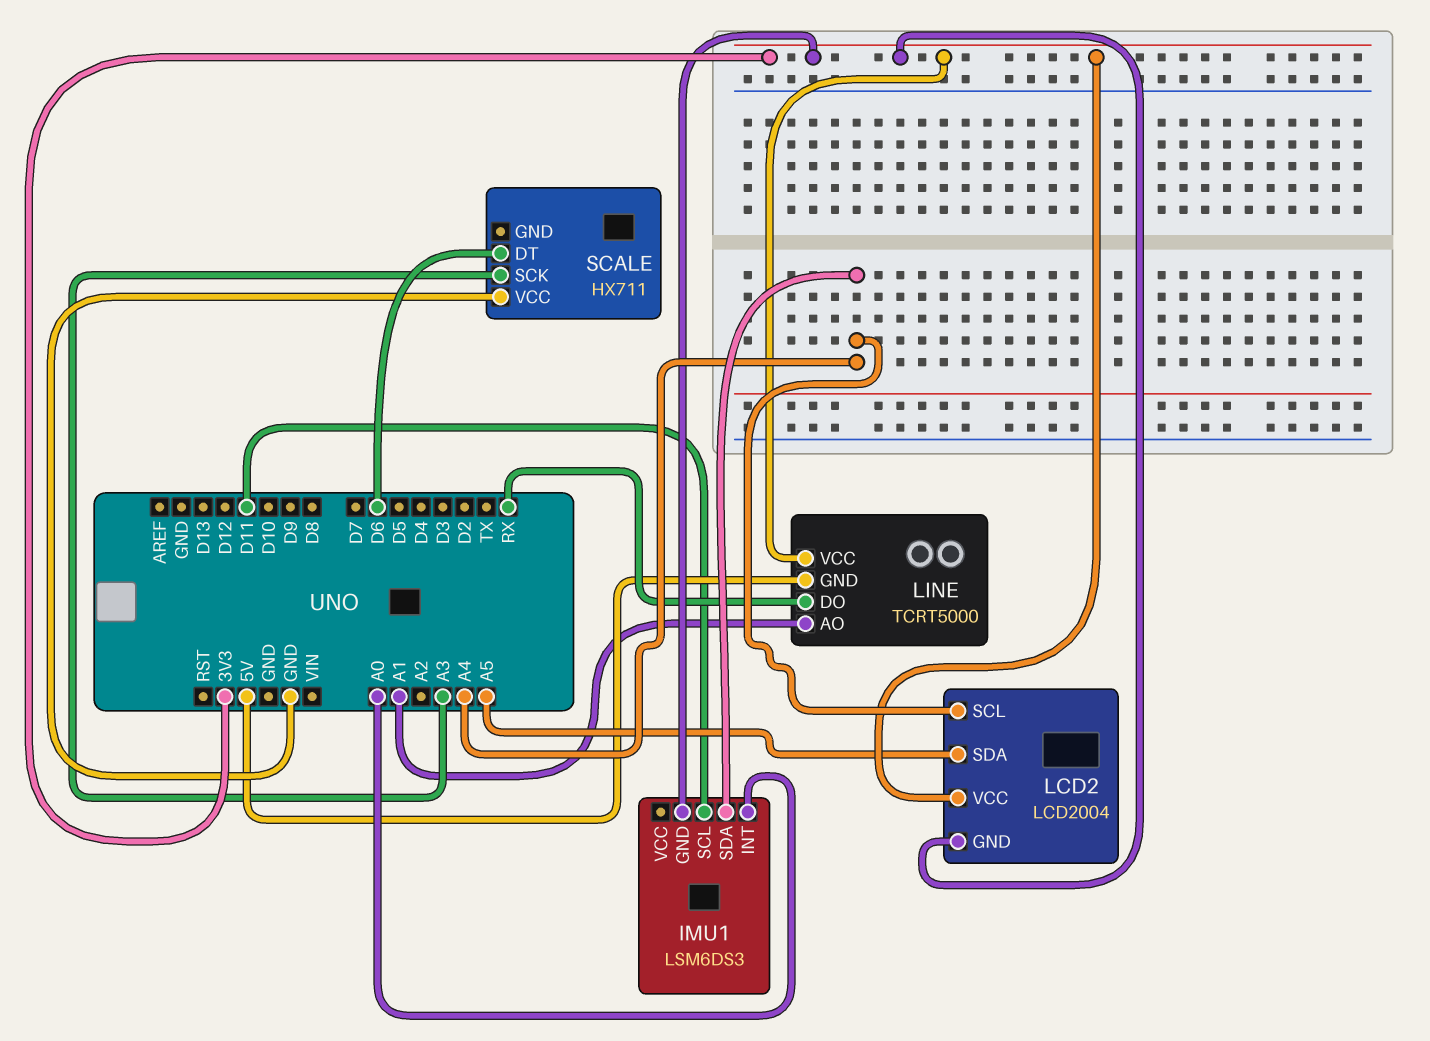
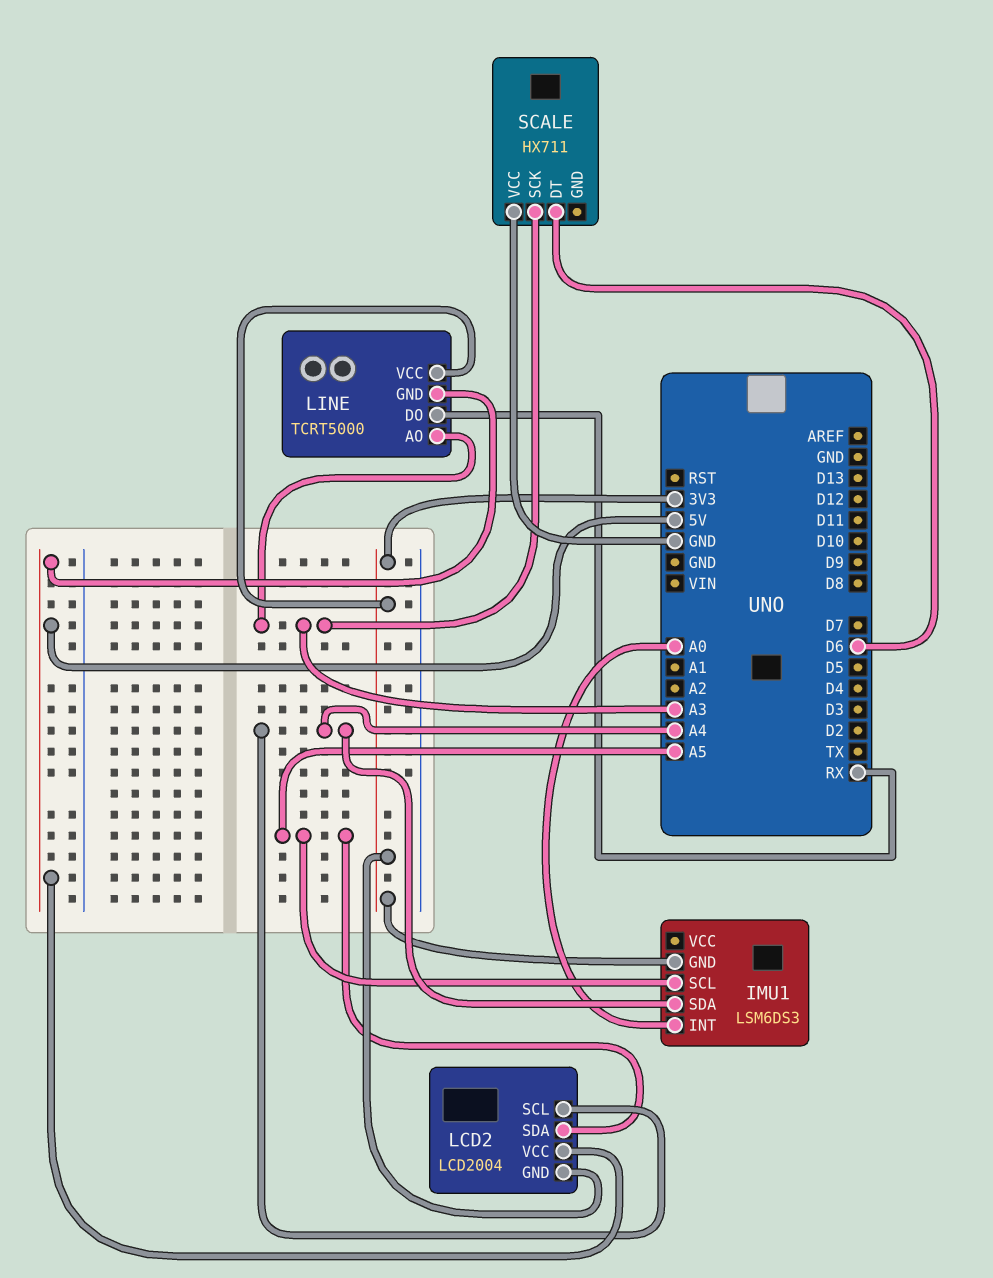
IMU1 pin SCL: D11 -> A5
LCD2 pin VCC: 3V3 -> 5V
LINE pin AO: A1 -> A3

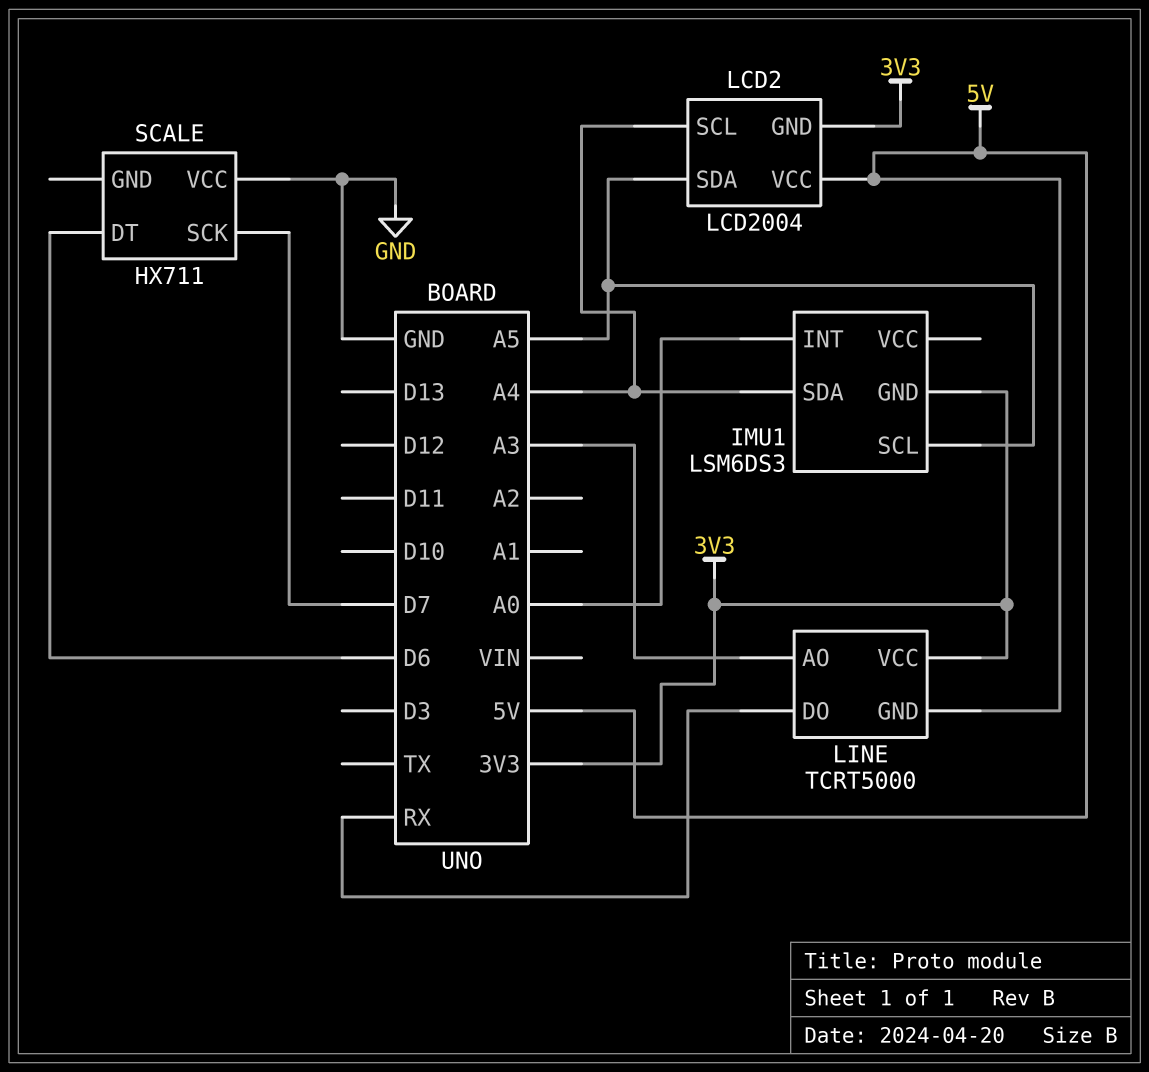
SCALE pin SCK: A3 -> D7

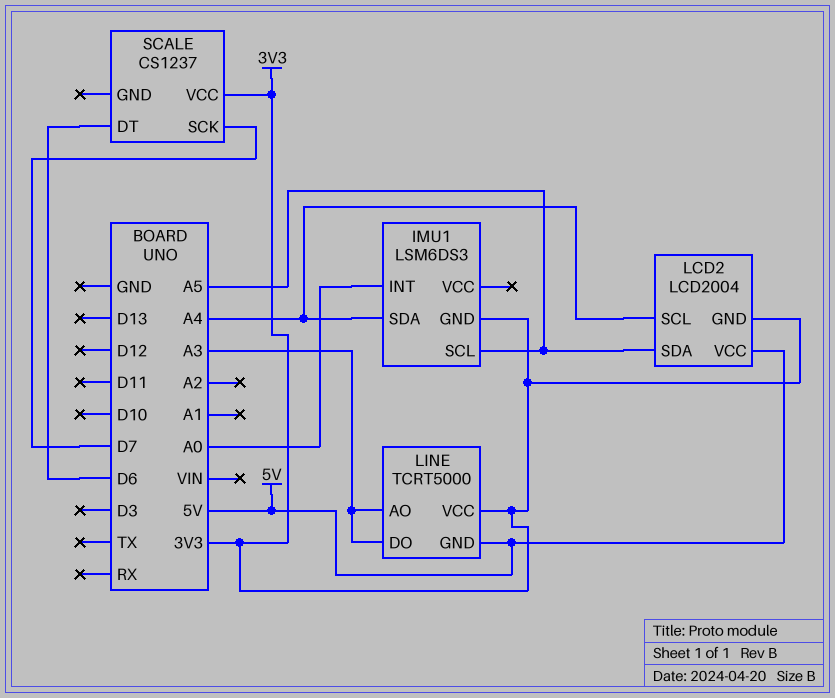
LINE pin DO: RX -> A3
SCALE: HX711 -> CS1237
SCALE pin VCC: GND -> 3V3

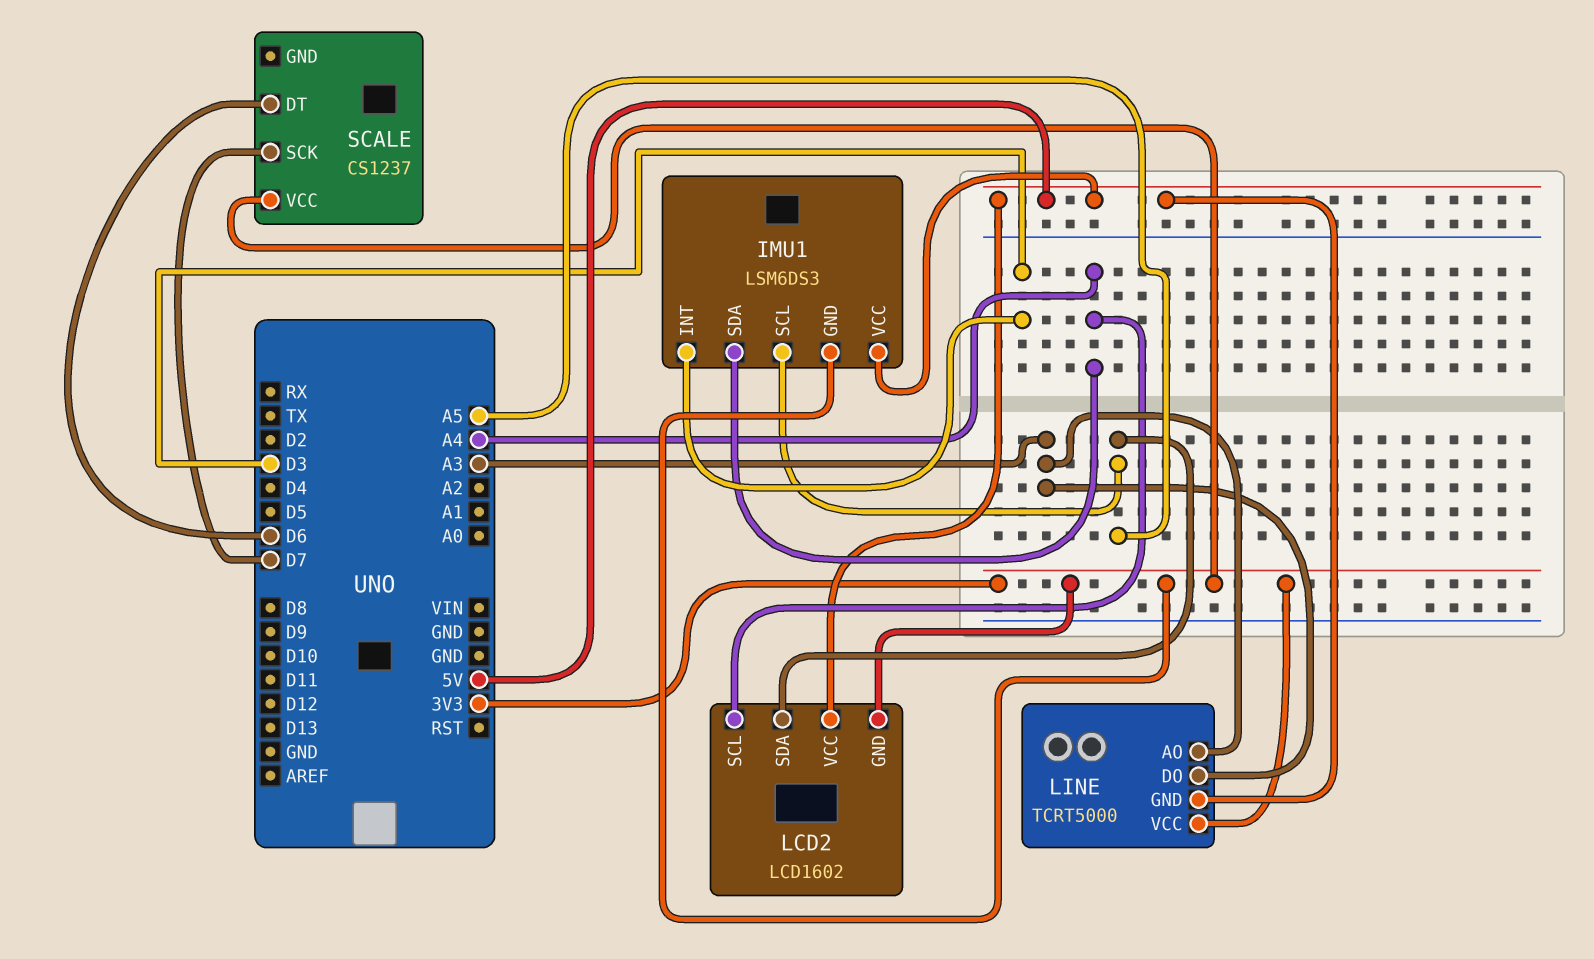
IMU1 pin INT: A0 -> D3
IMU1 pin VCC: none -> 5V
LCD2: LCD2004 -> LCD1602

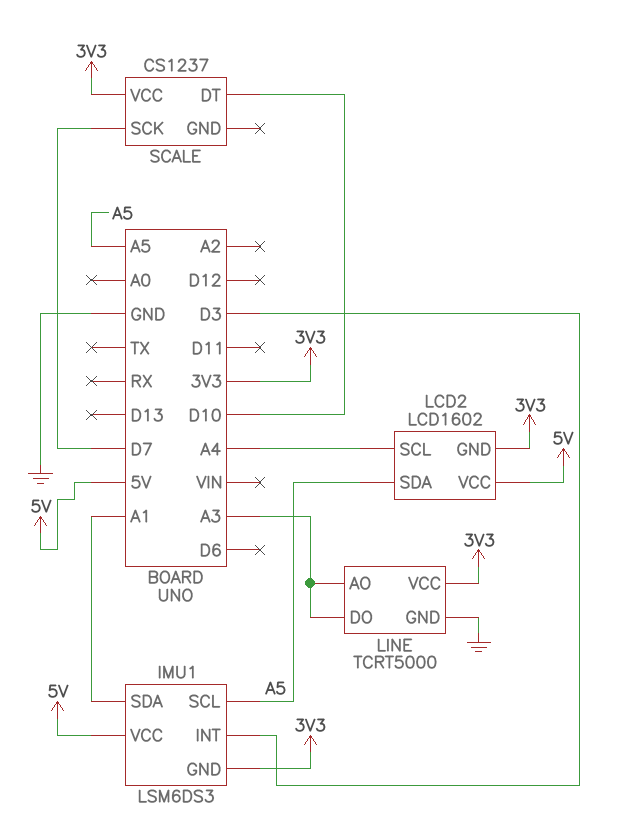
IMU1 pin SDA: A4 -> A1
LINE pin GND: 5V -> GND
SCALE pin DT: D6 -> D10

